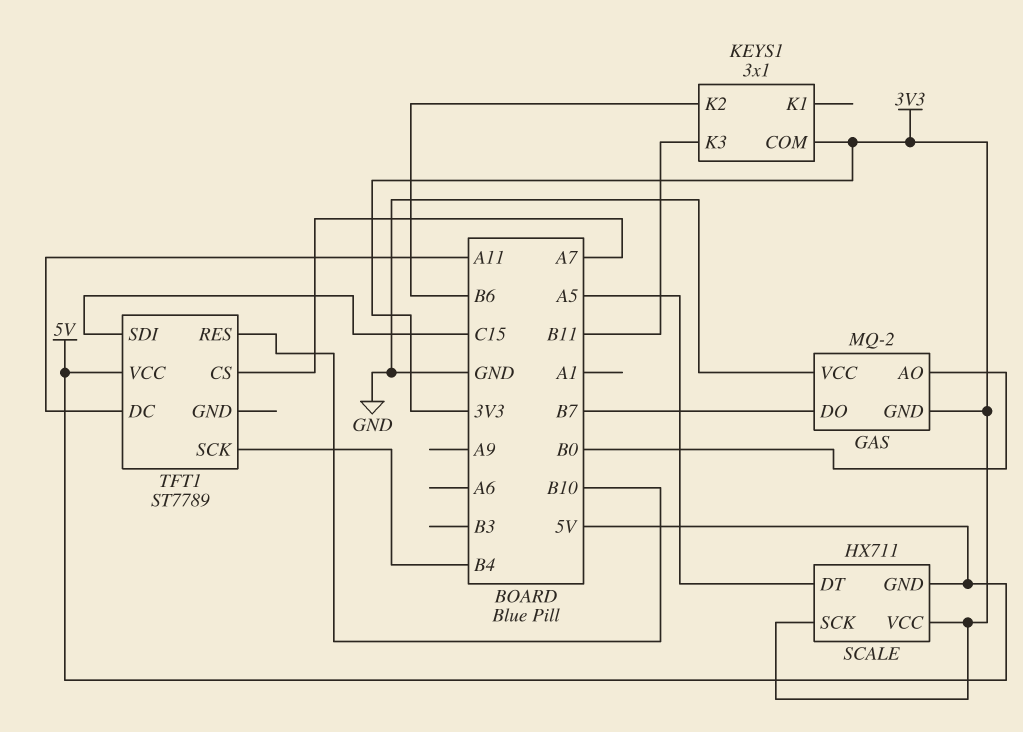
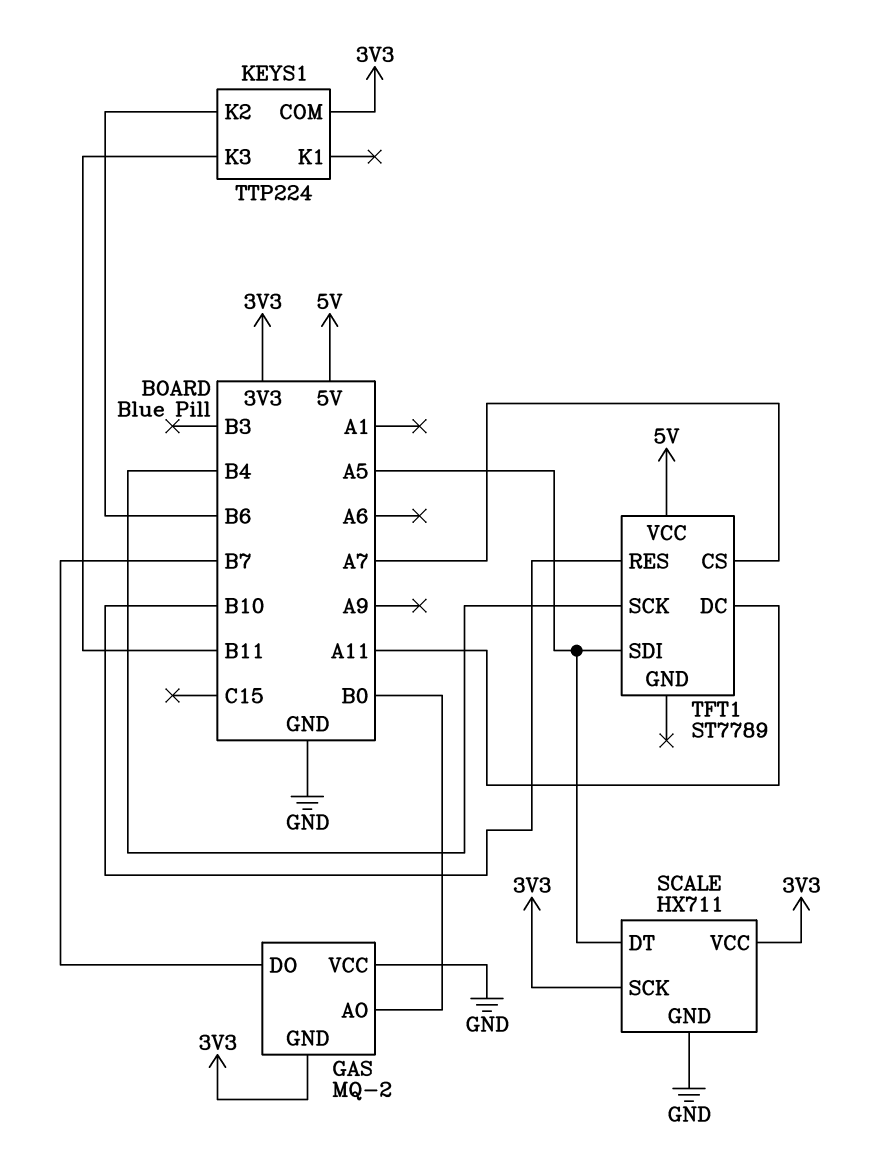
KEYS1: 3x1 -> TTP224
SCALE pin GND: 5V -> GND
TFT1 pin SDI: C15 -> A5

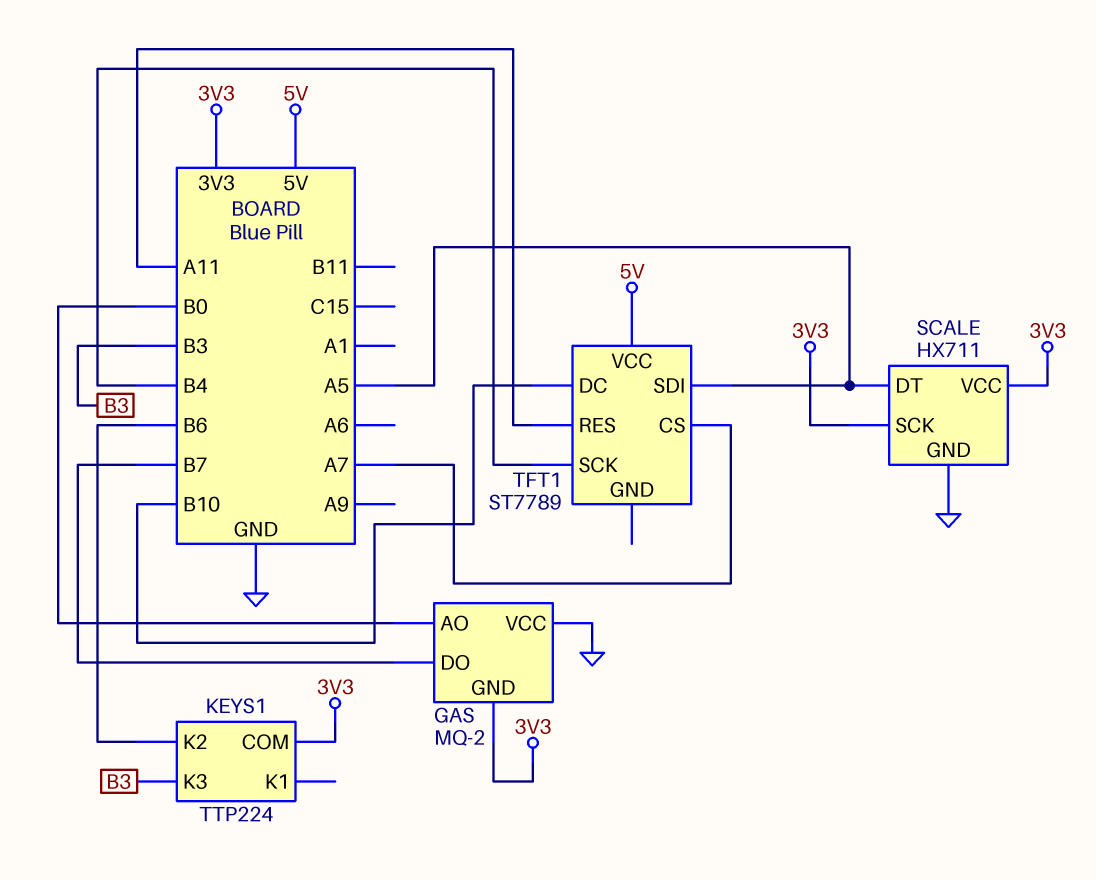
KEYS1 pin K3: B11 -> B3
TFT1 pin DC: A11 -> B10
TFT1 pin RES: B10 -> A11

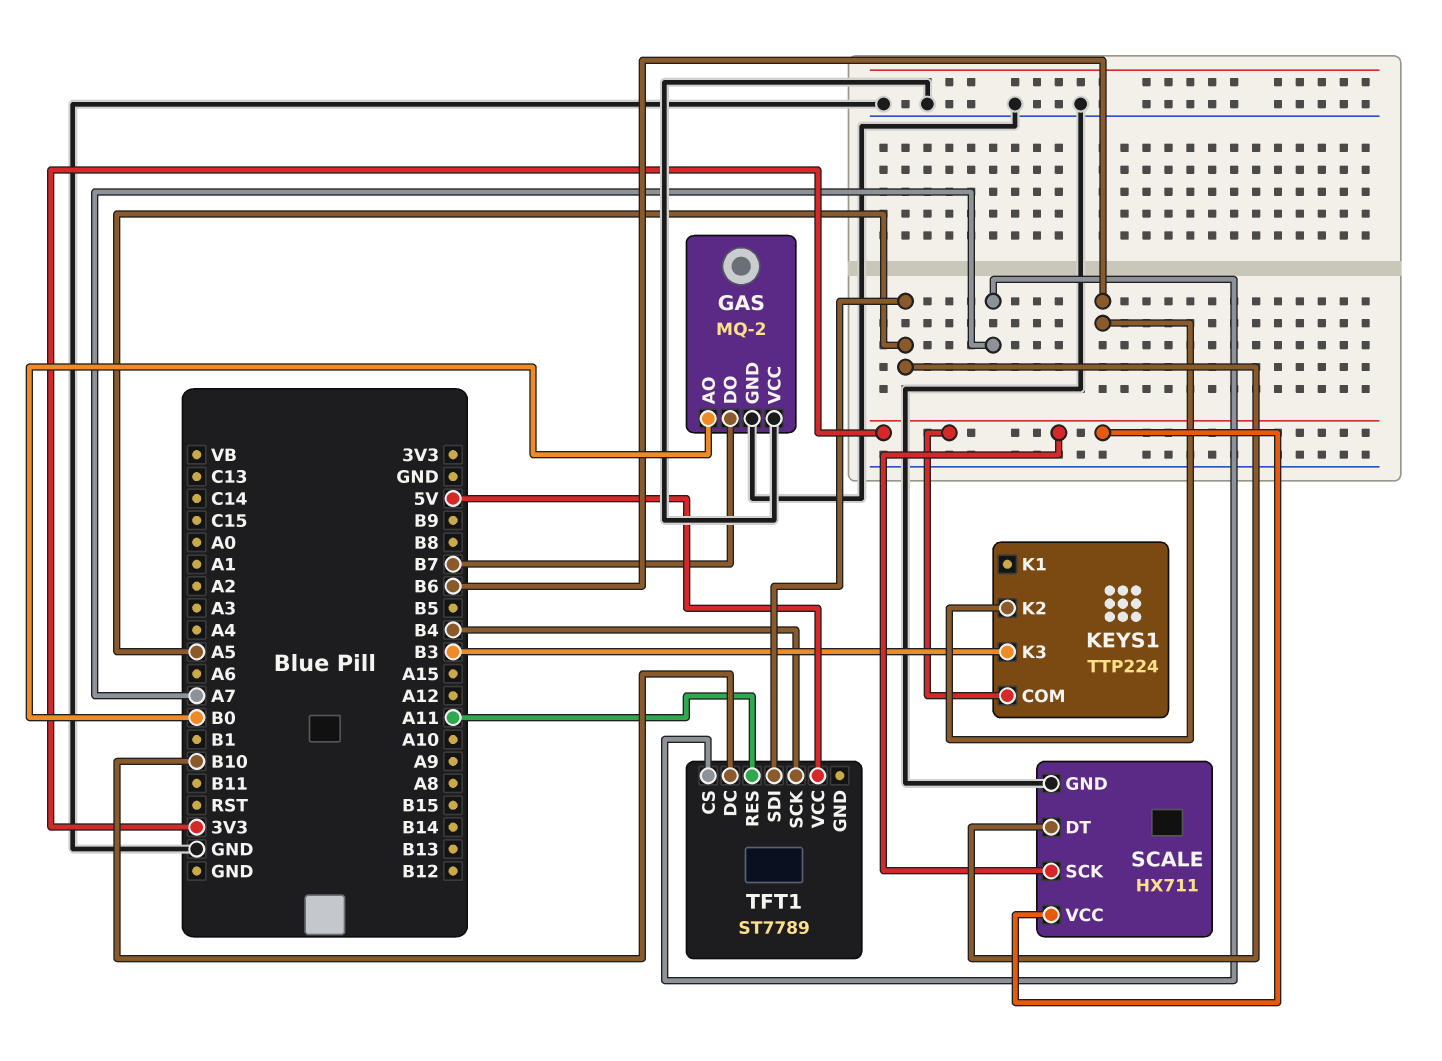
GAS pin GND: 3V3 -> GND

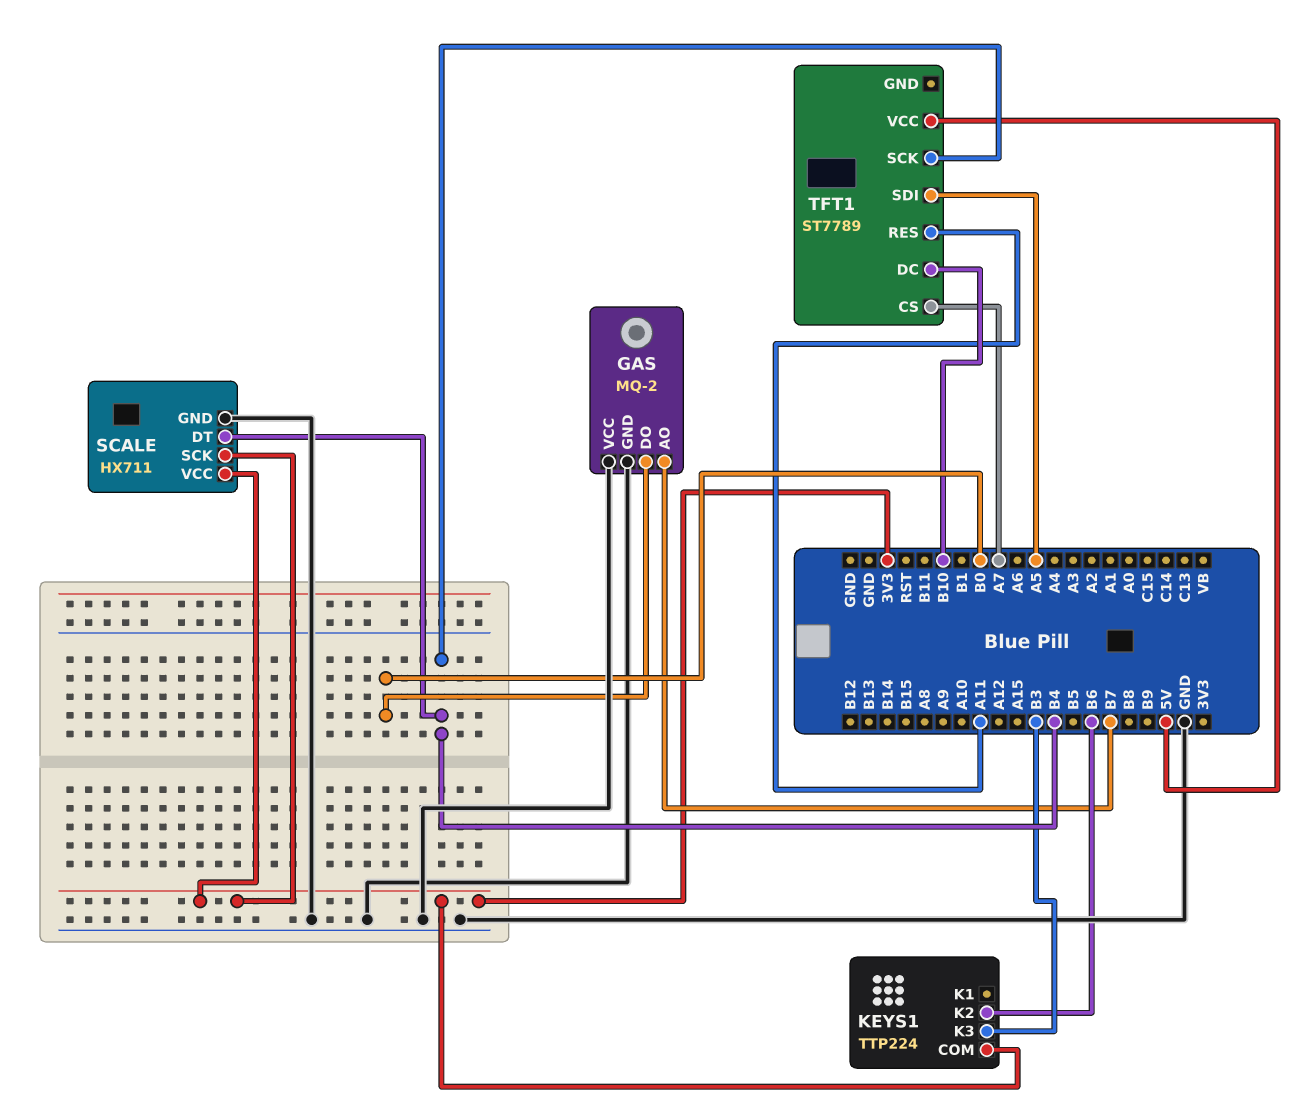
GAS pin AO: B0 -> B7
GAS pin DO: B7 -> B0
SCALE pin DT: A5 -> B4

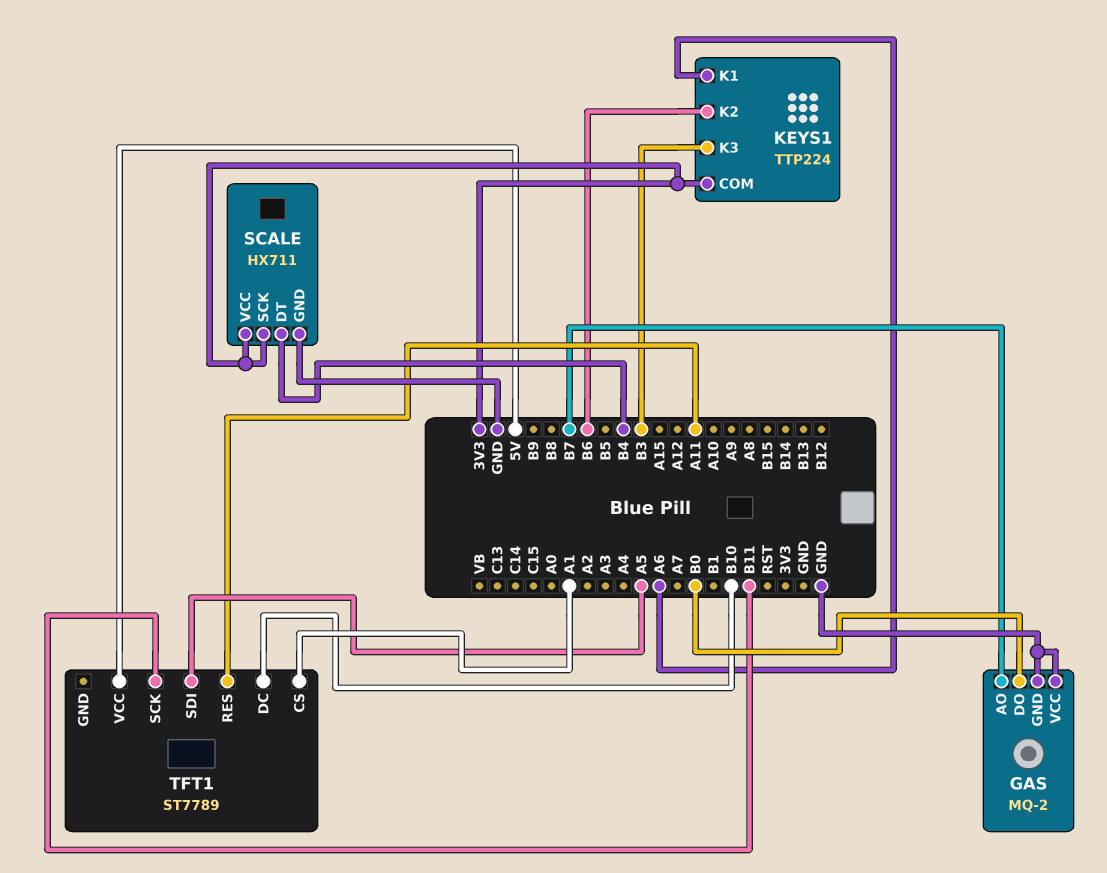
KEYS1 pin K1: none -> A6
TFT1 pin CS: A7 -> A1
TFT1 pin SCK: B4 -> B11

